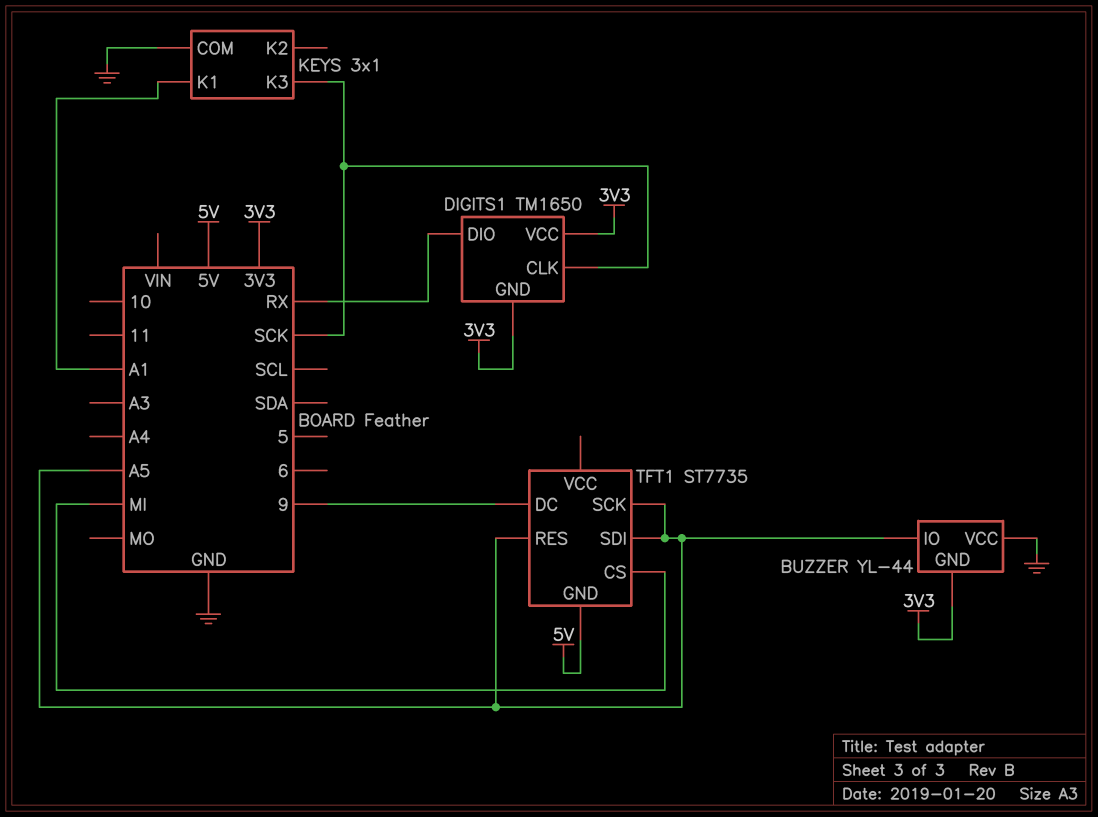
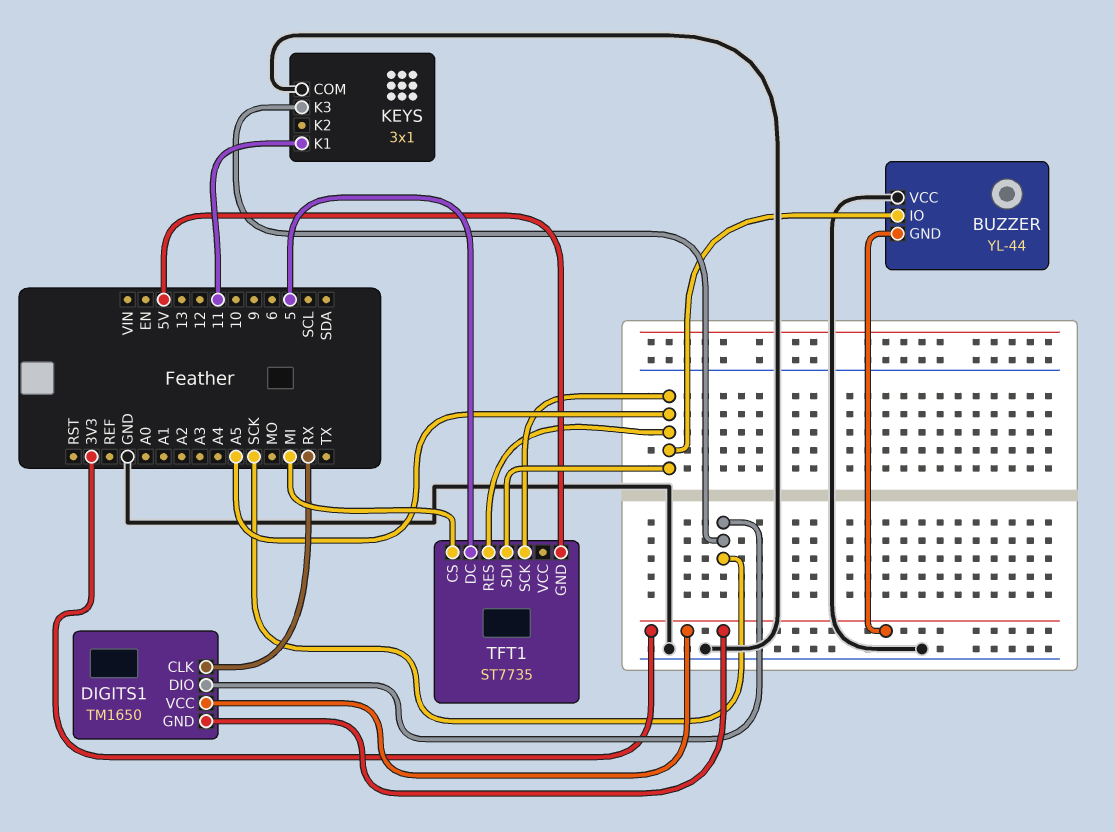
DIGITS1 pin CLK: SCK -> RX
DIGITS1 pin DIO: RX -> SCK
KEYS pin K1: A1 -> 11
TFT1 pin DC: 9 -> 5

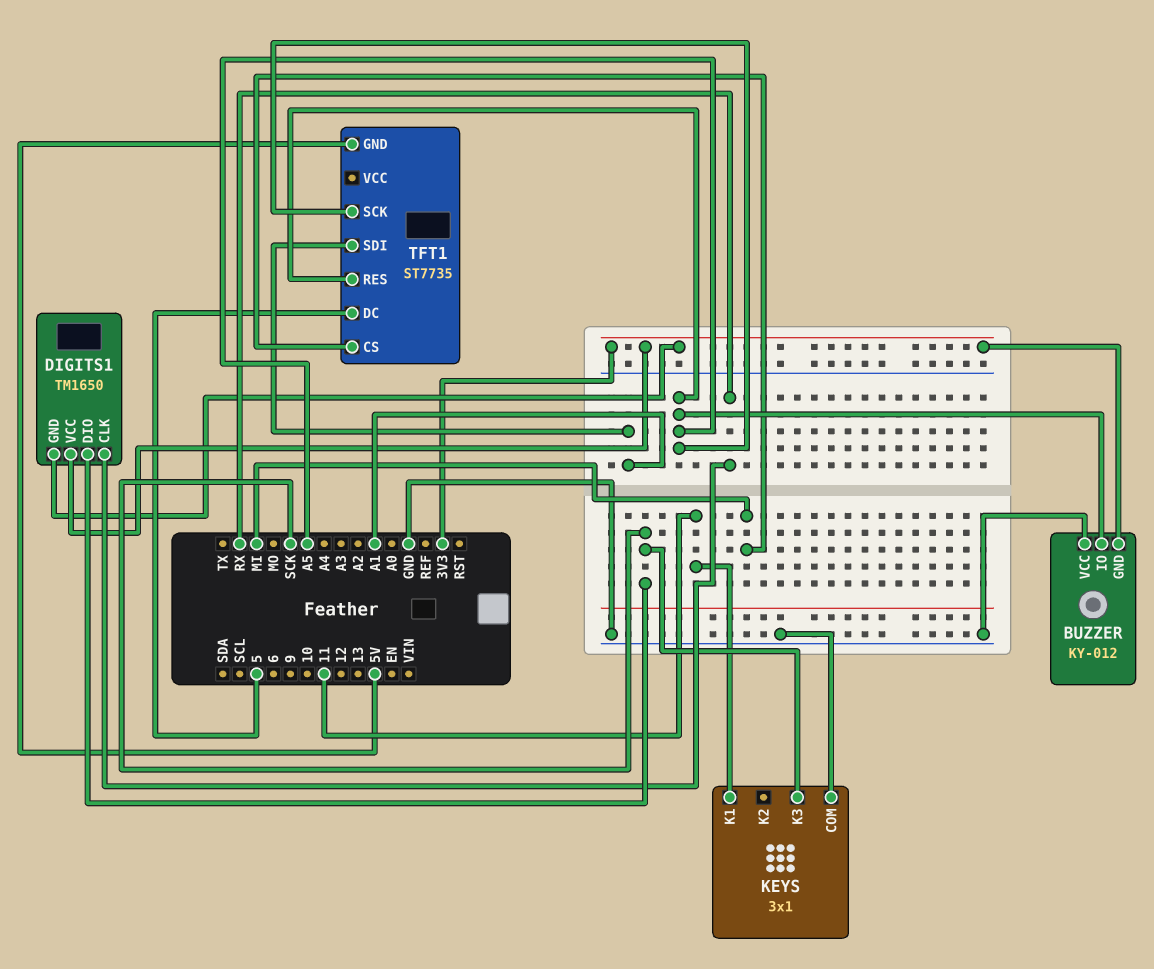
BUZZER: YL-44 -> KY-012
TFT1 pin SDI: A5 -> A1

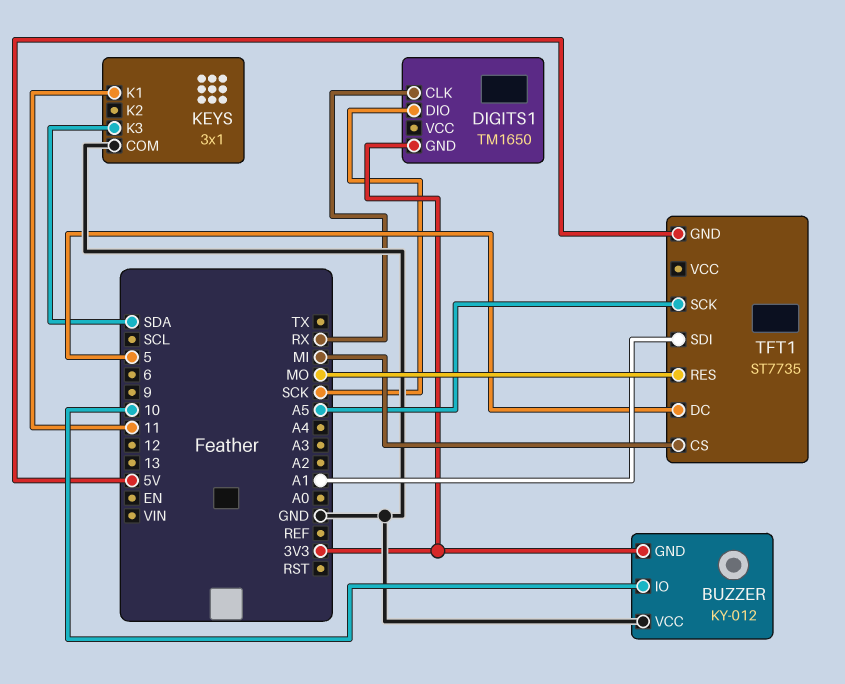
BUZZER pin IO: A5 -> 10
DIGITS1 pin VCC: 3V3 -> none
KEYS pin K3: SCK -> SDA
TFT1 pin RES: A5 -> MO

